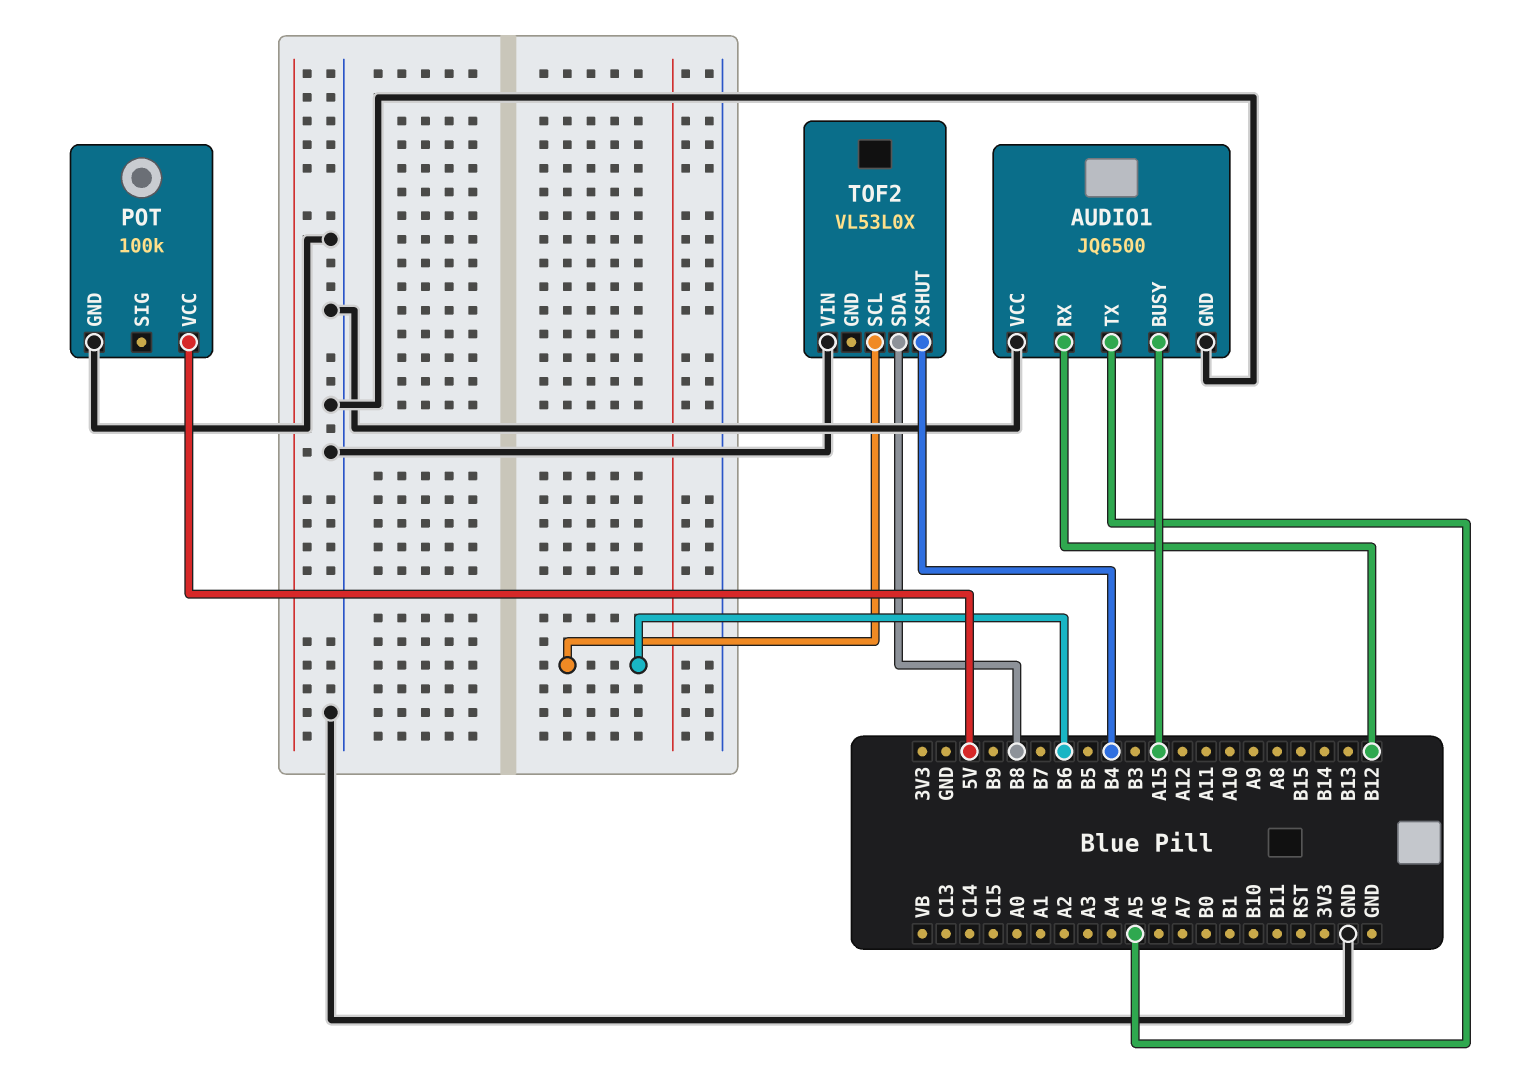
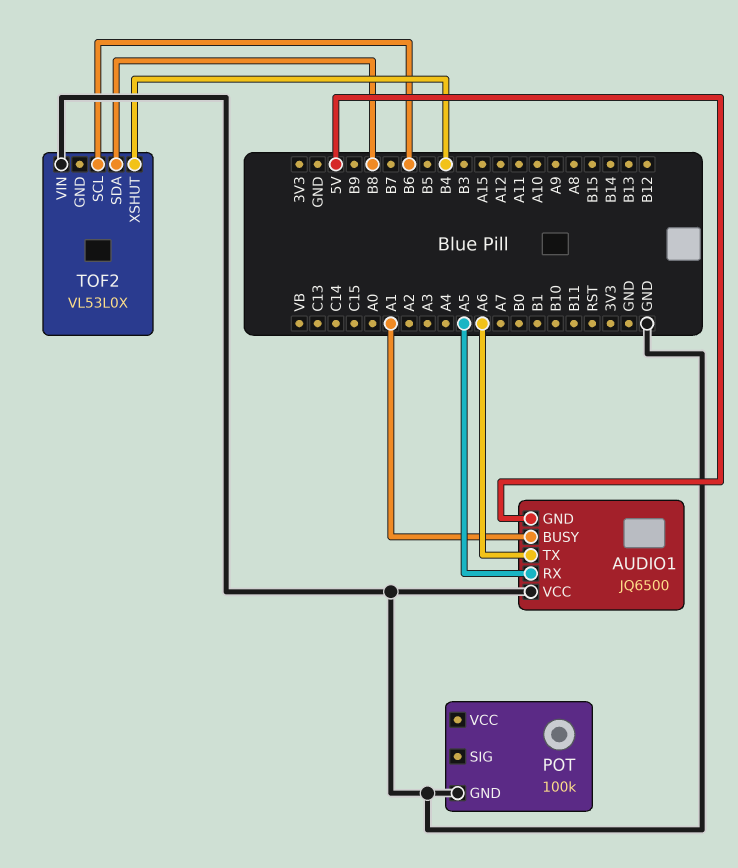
AUDIO1 pin BUSY: A15 -> A1
AUDIO1 pin GND: GND -> 5V
AUDIO1 pin RX: B12 -> A5
AUDIO1 pin TX: A5 -> A6
POT pin VCC: 5V -> none

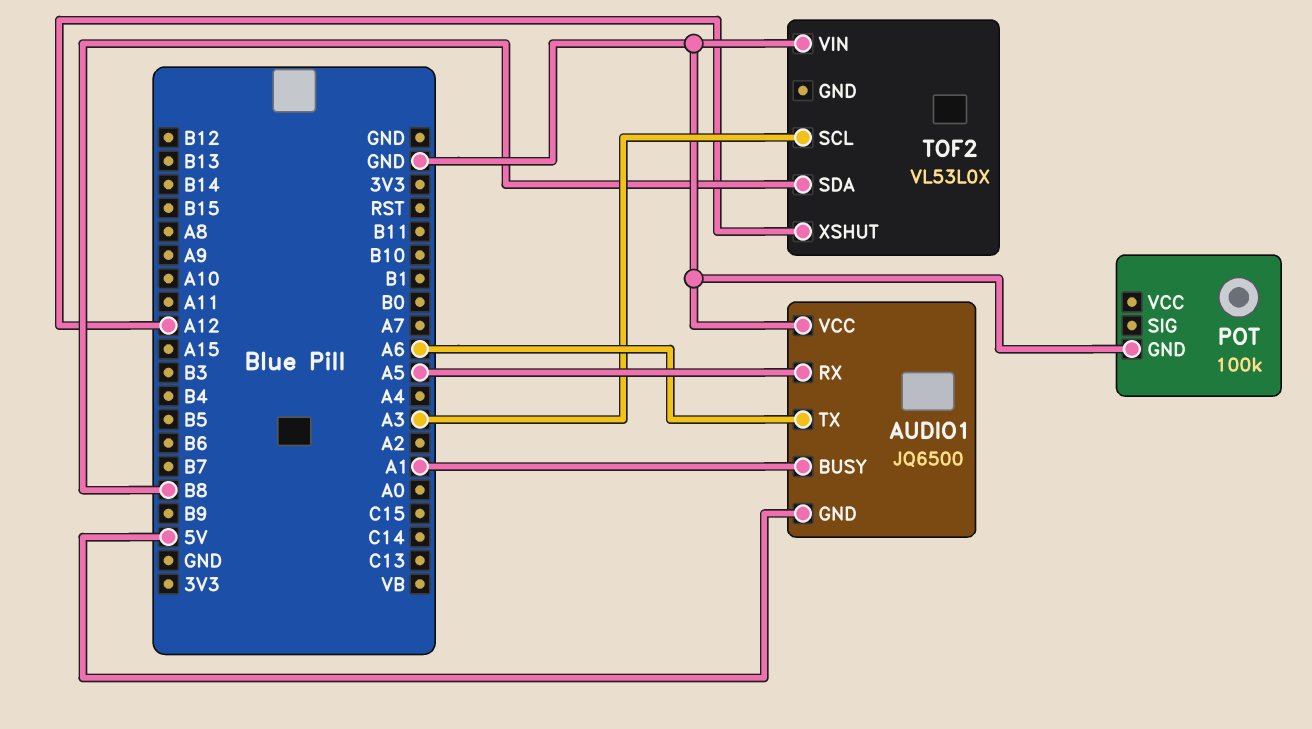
TOF2 pin SCL: B6 -> A3
TOF2 pin XSHUT: B4 -> A12

